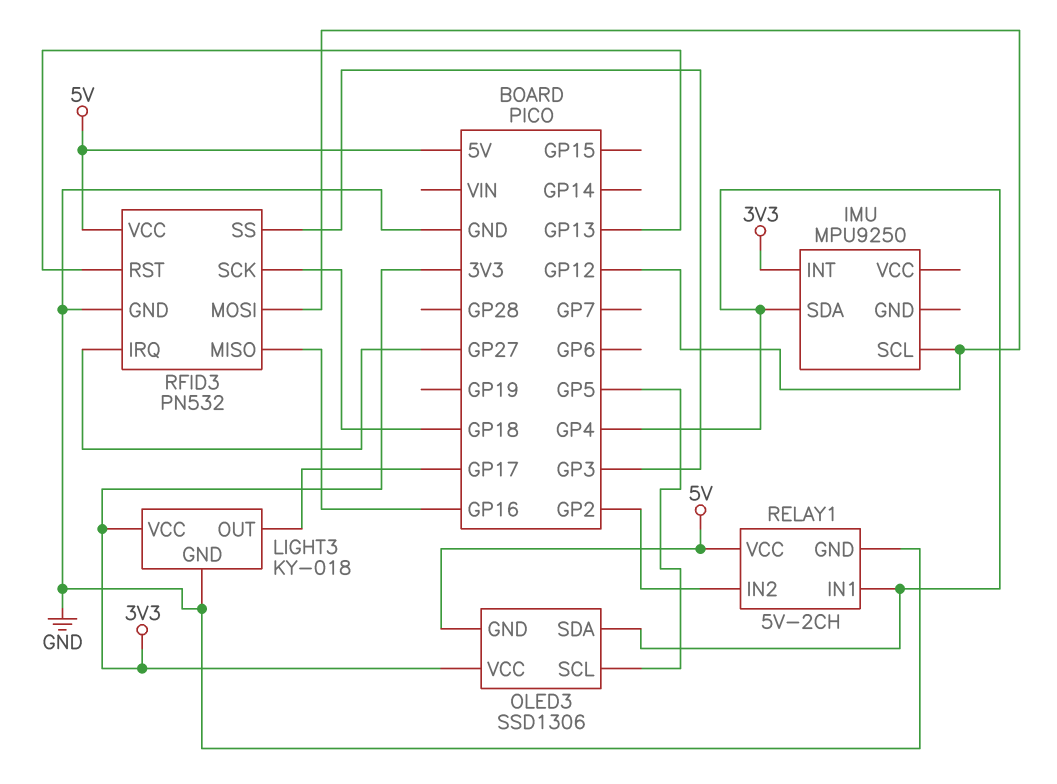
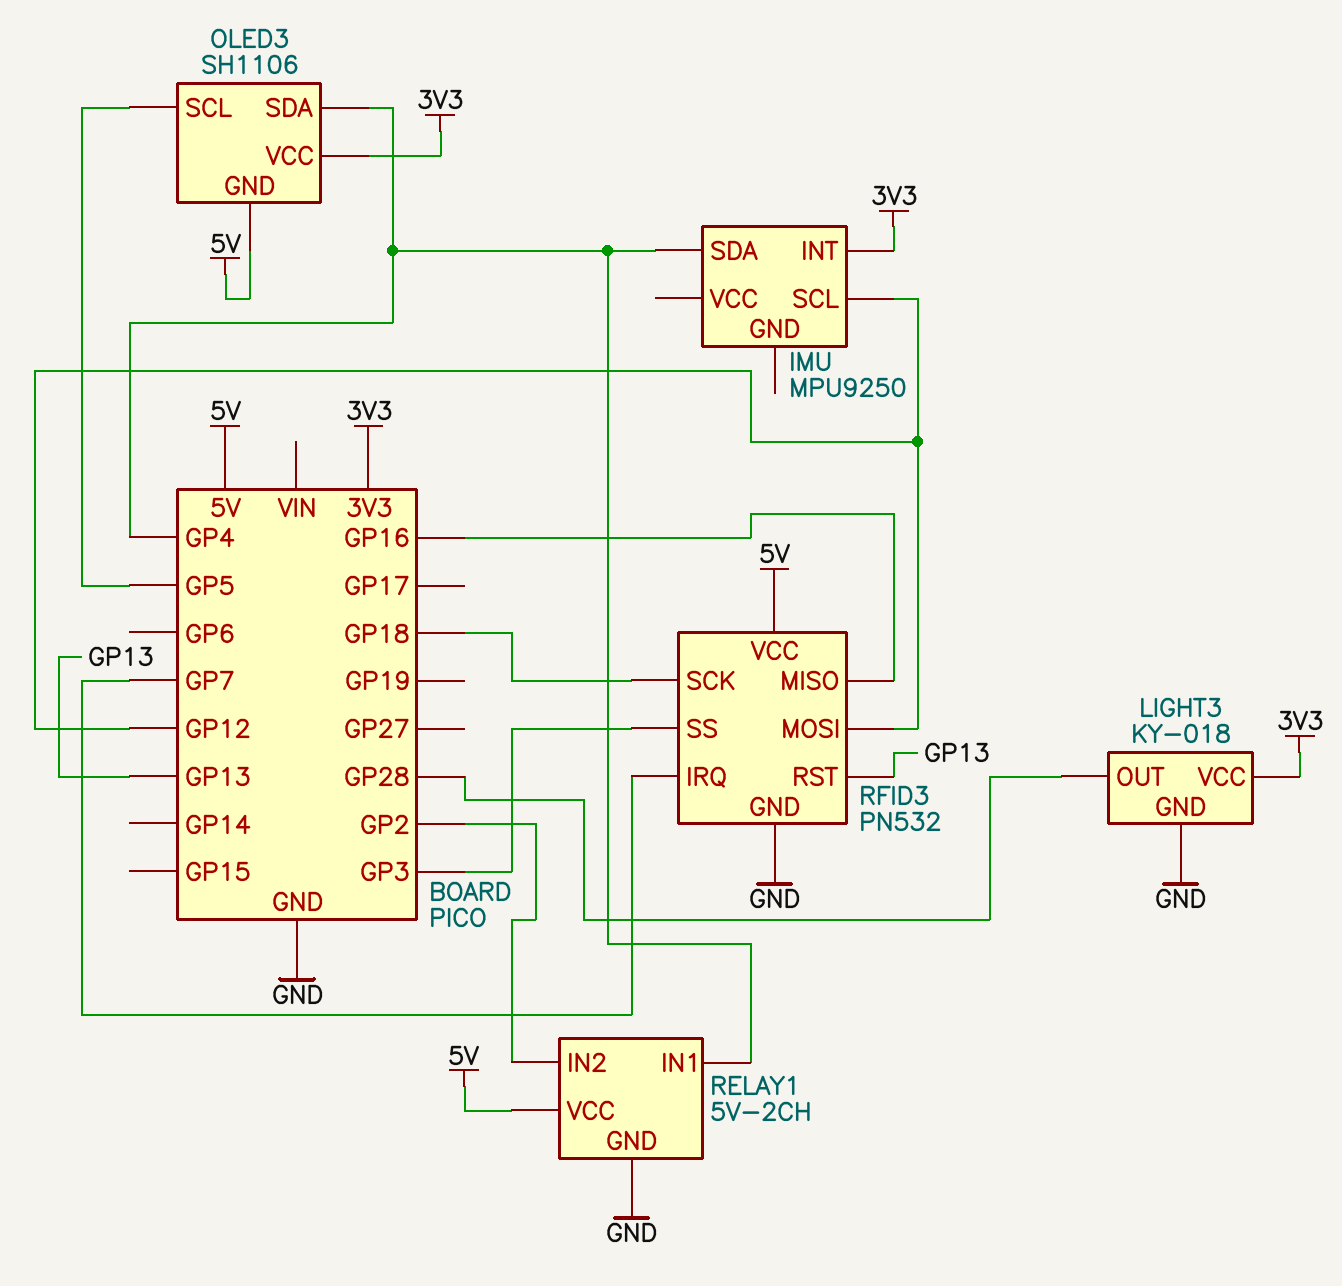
LIGHT3 pin OUT: GP17 -> GP28
OLED3: SSD1306 -> SH1106
RFID3 pin IRQ: GP27 -> GP7

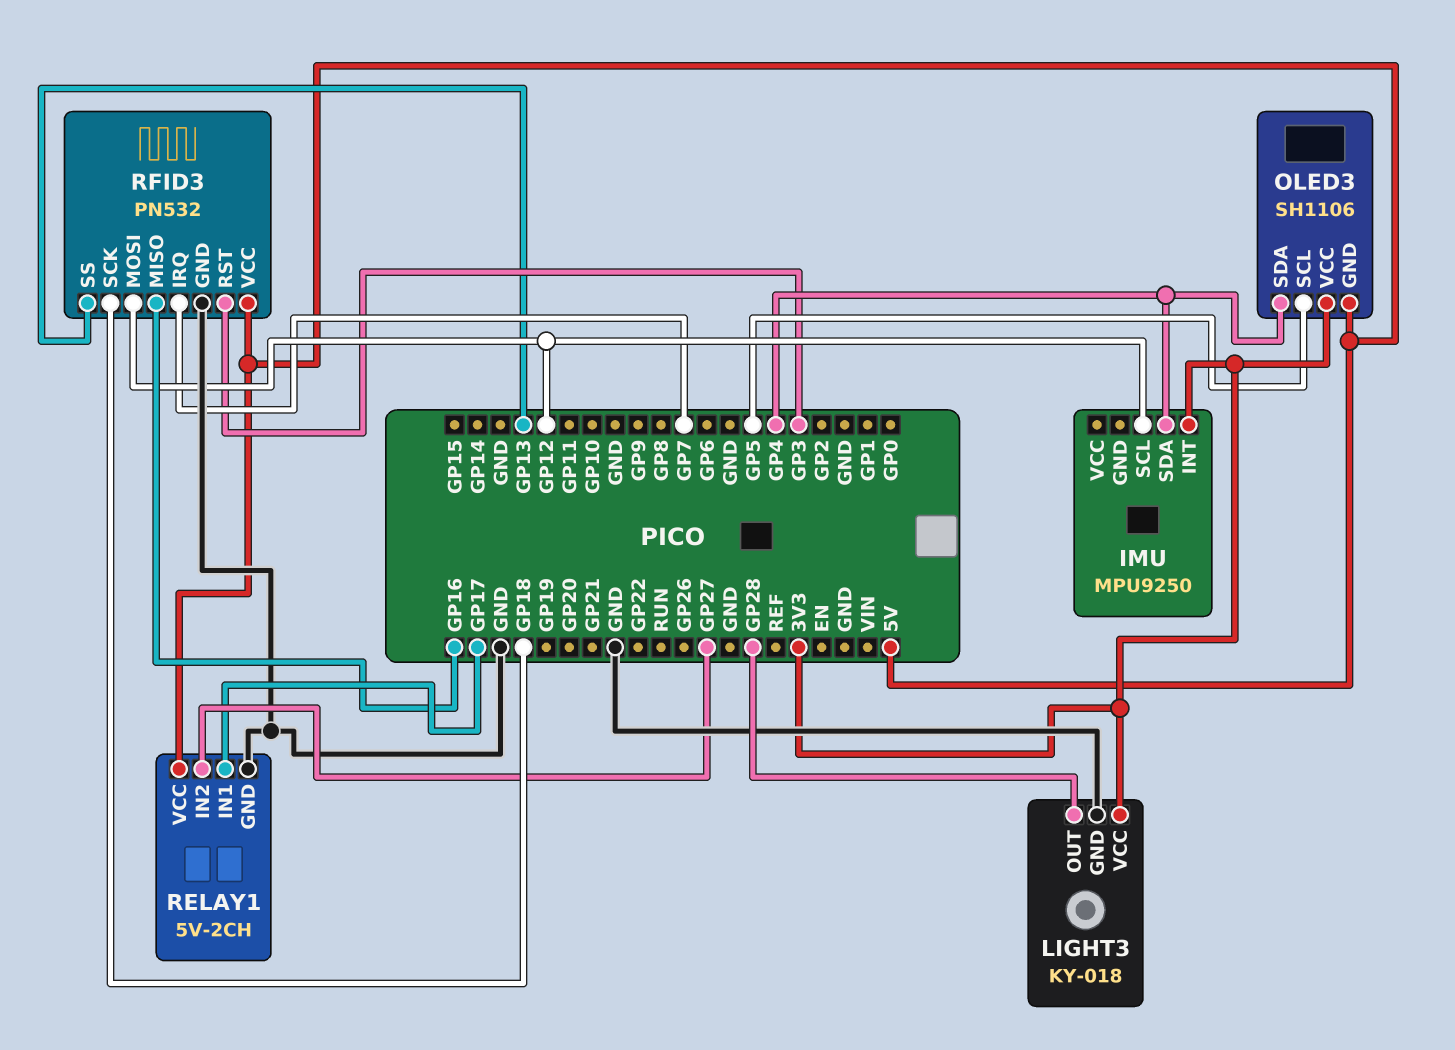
RELAY1 pin IN1: GP4 -> GP17
RELAY1 pin IN2: GP2 -> GP27
RFID3 pin RST: GP13 -> GP3
RFID3 pin SS: GP3 -> GP13

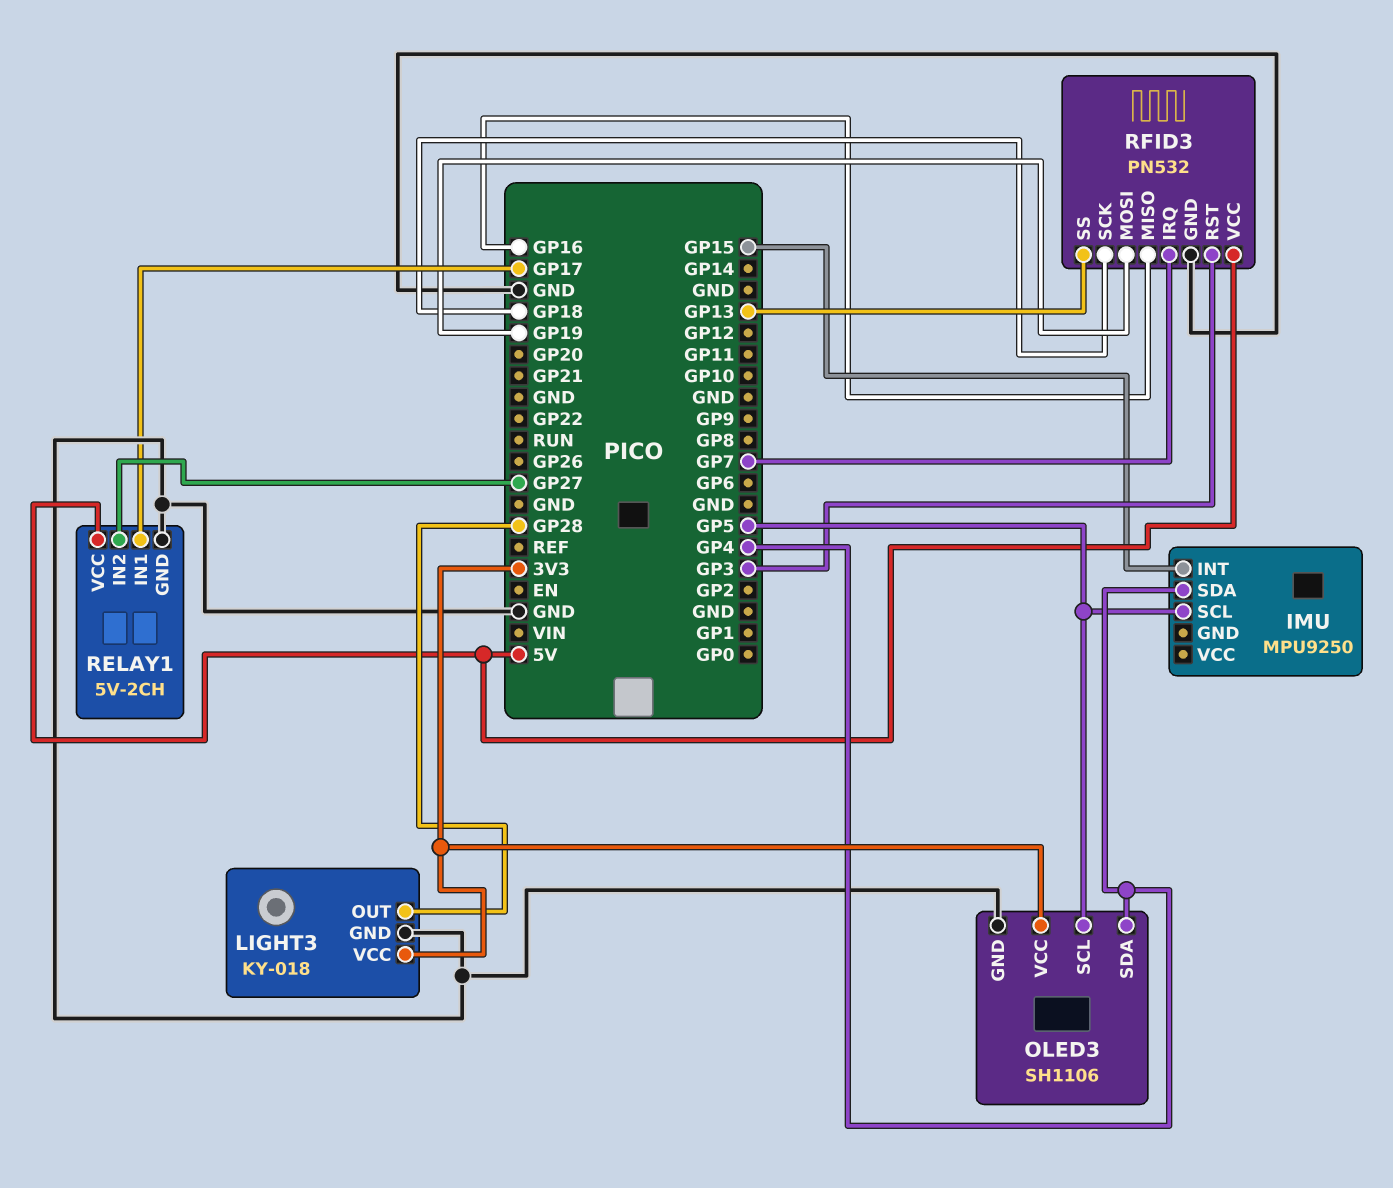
IMU pin INT: 3V3 -> GP15
IMU pin SCL: GP12 -> GP5
OLED3 pin GND: 5V -> GND
RFID3 pin MOSI: GP12 -> GP19

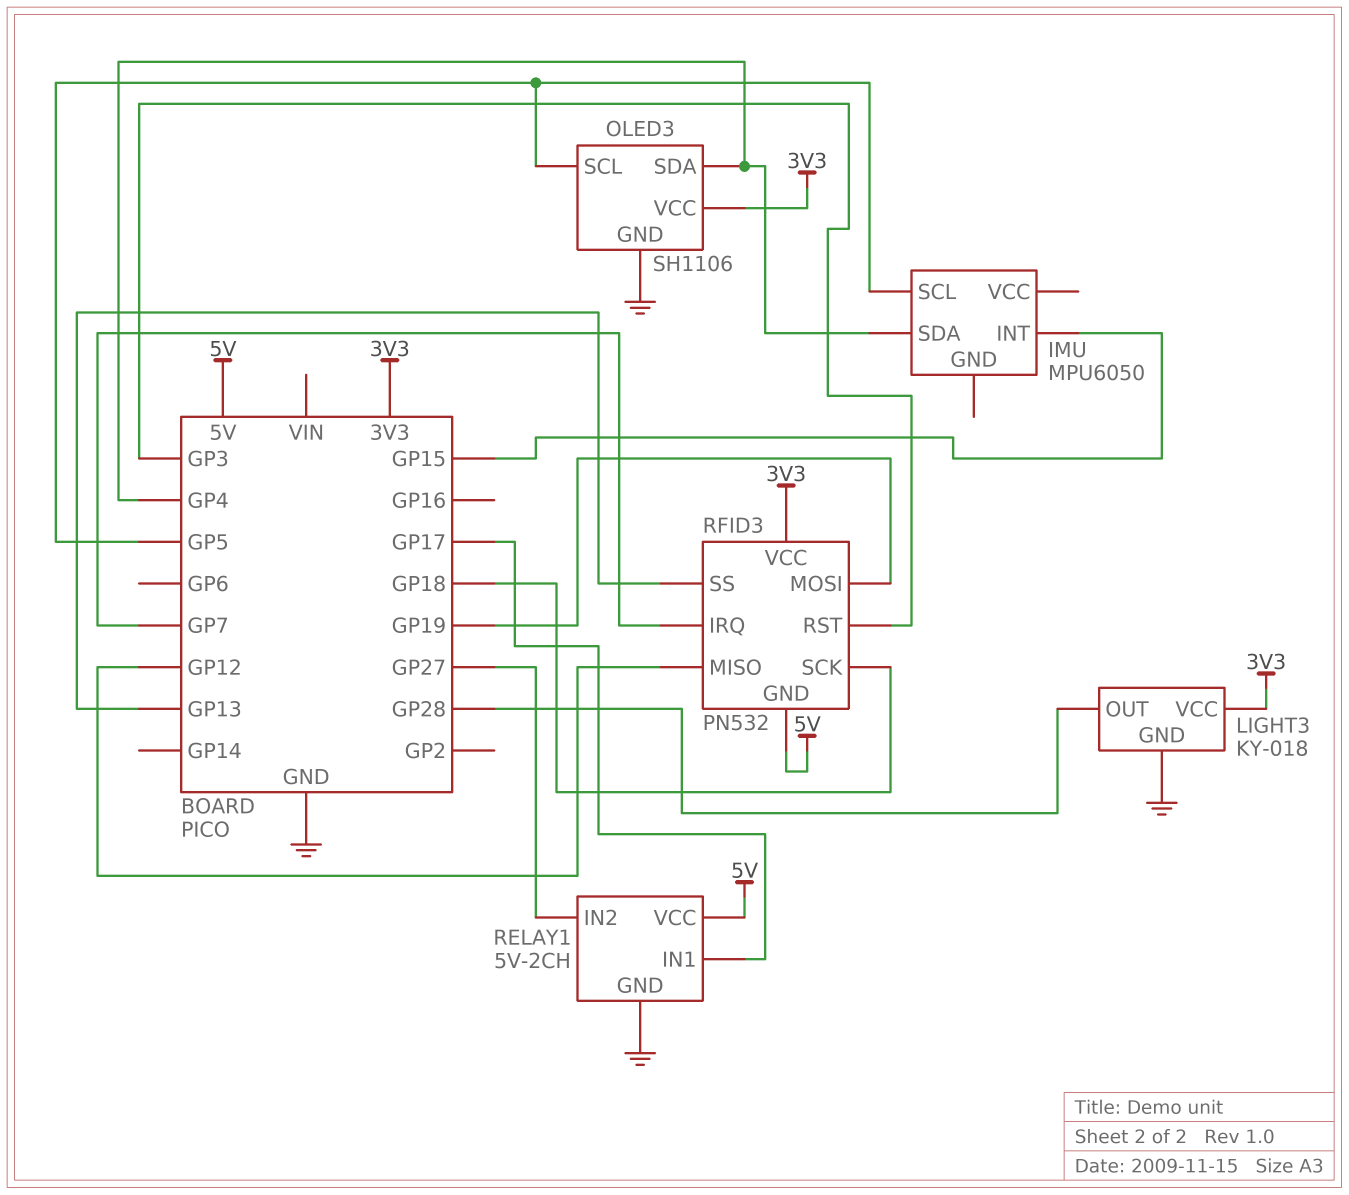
IMU: MPU9250 -> MPU6050
RFID3 pin GND: GND -> 5V
RFID3 pin MISO: GP16 -> GP12
RFID3 pin VCC: 5V -> 3V3

